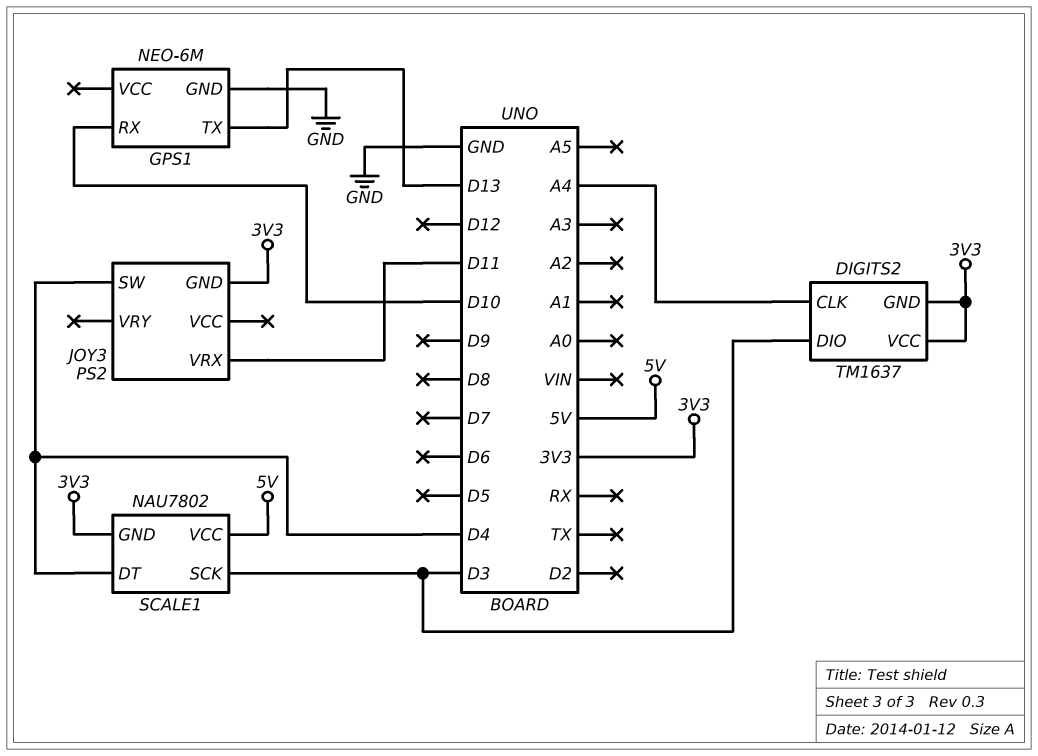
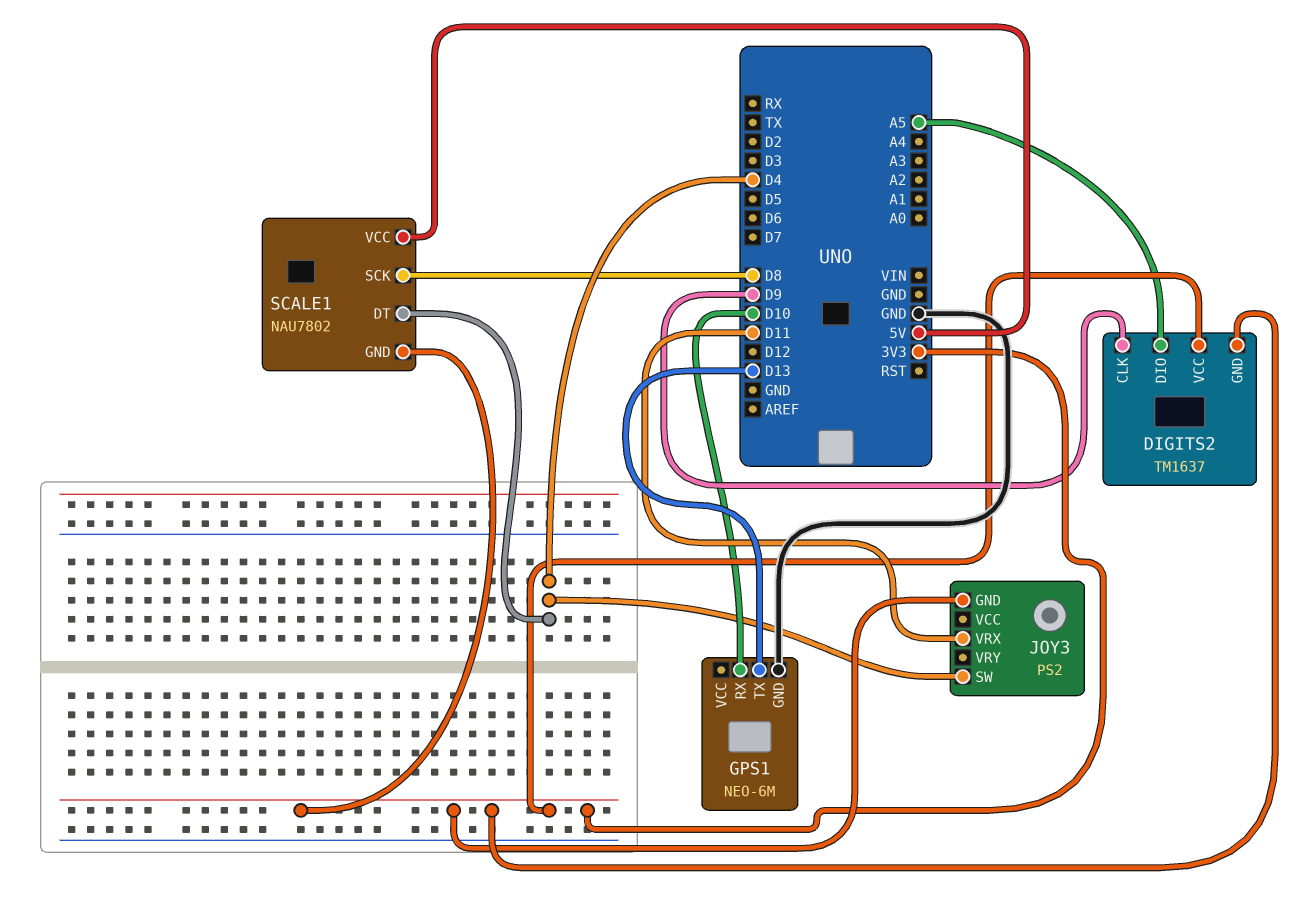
DIGITS2 pin CLK: A4 -> D9
DIGITS2 pin DIO: D3 -> A5
SCALE1 pin SCK: D3 -> D8

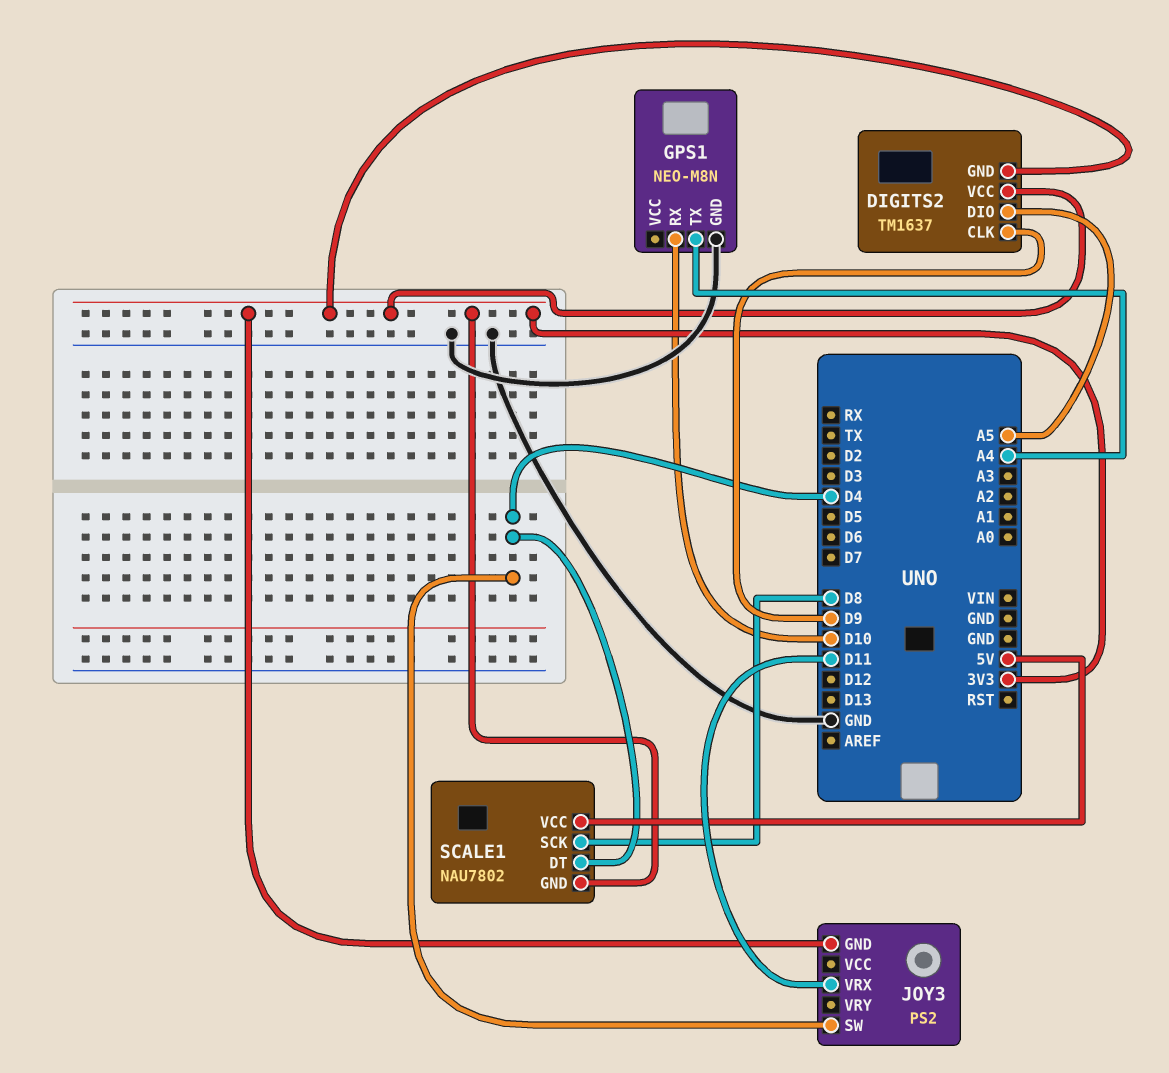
GPS1: NEO-6M -> NEO-M8N
GPS1 pin TX: D13 -> A4

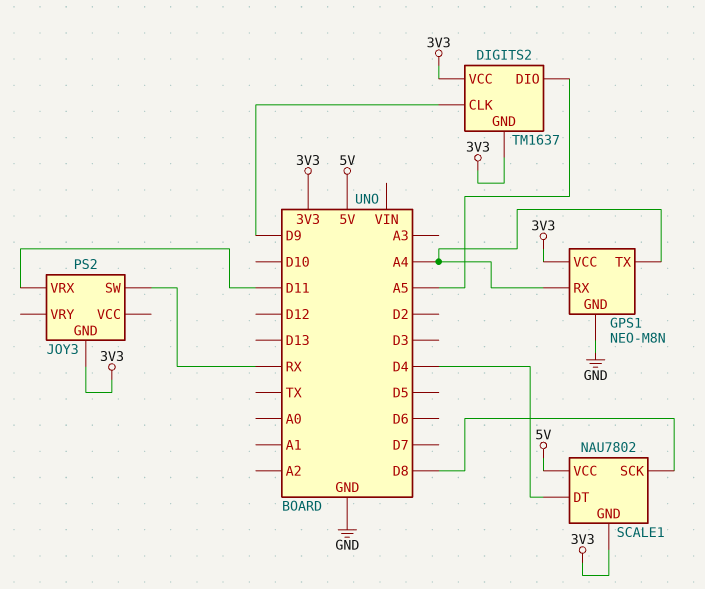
GPS1 pin RX: D10 -> A4
GPS1 pin VCC: none -> 3V3
JOY3 pin SW: D4 -> RX

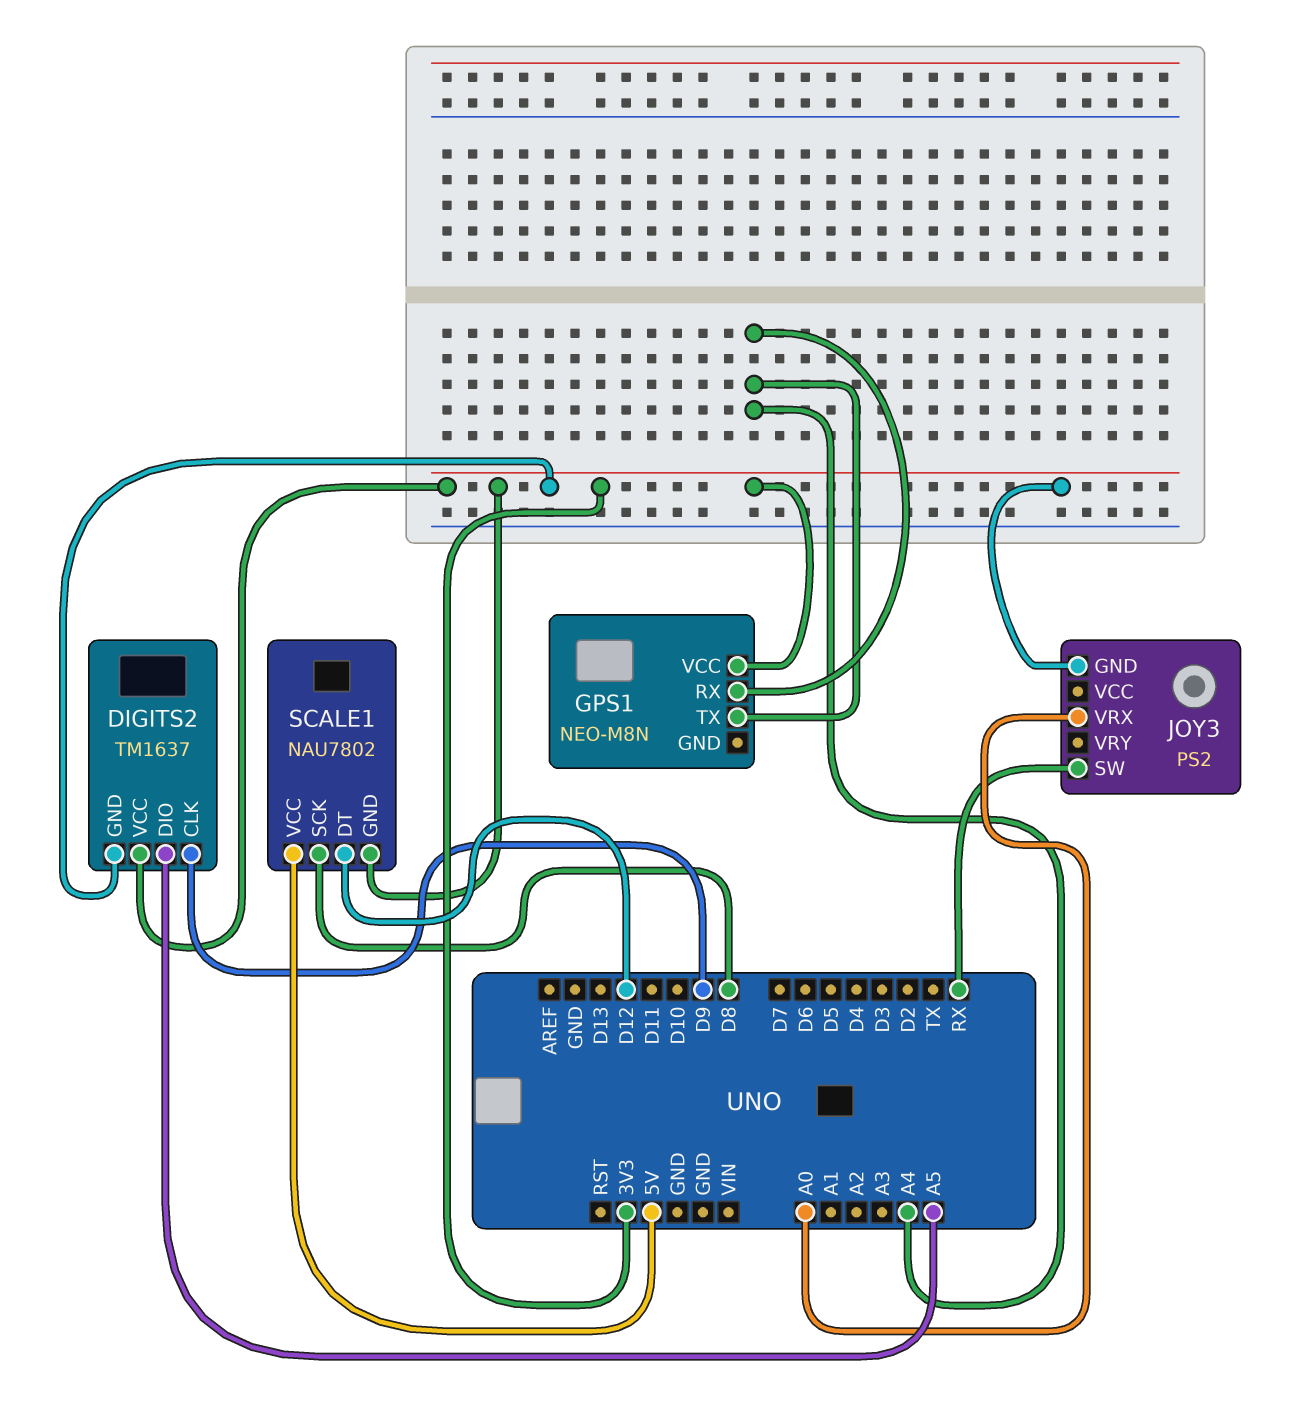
GPS1 pin GND: GND -> none
JOY3 pin VRX: D11 -> A0
SCALE1 pin DT: D4 -> D12

